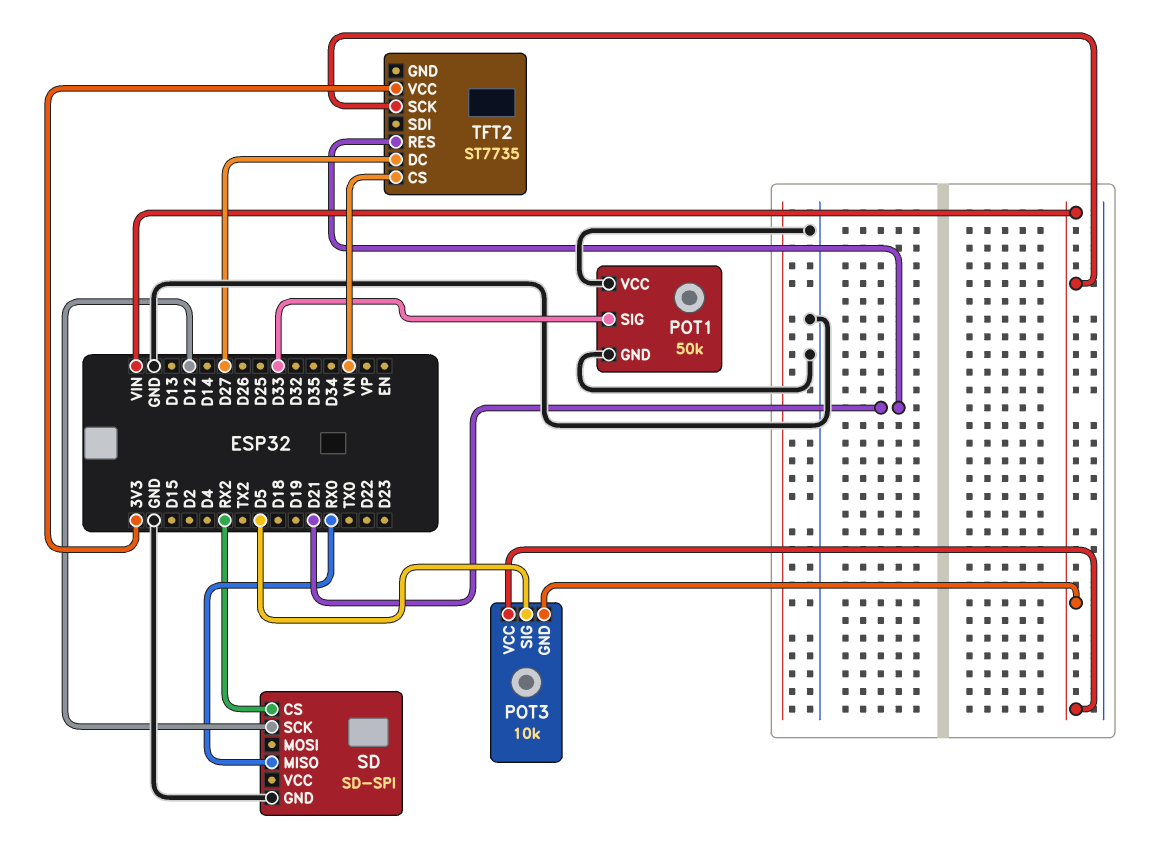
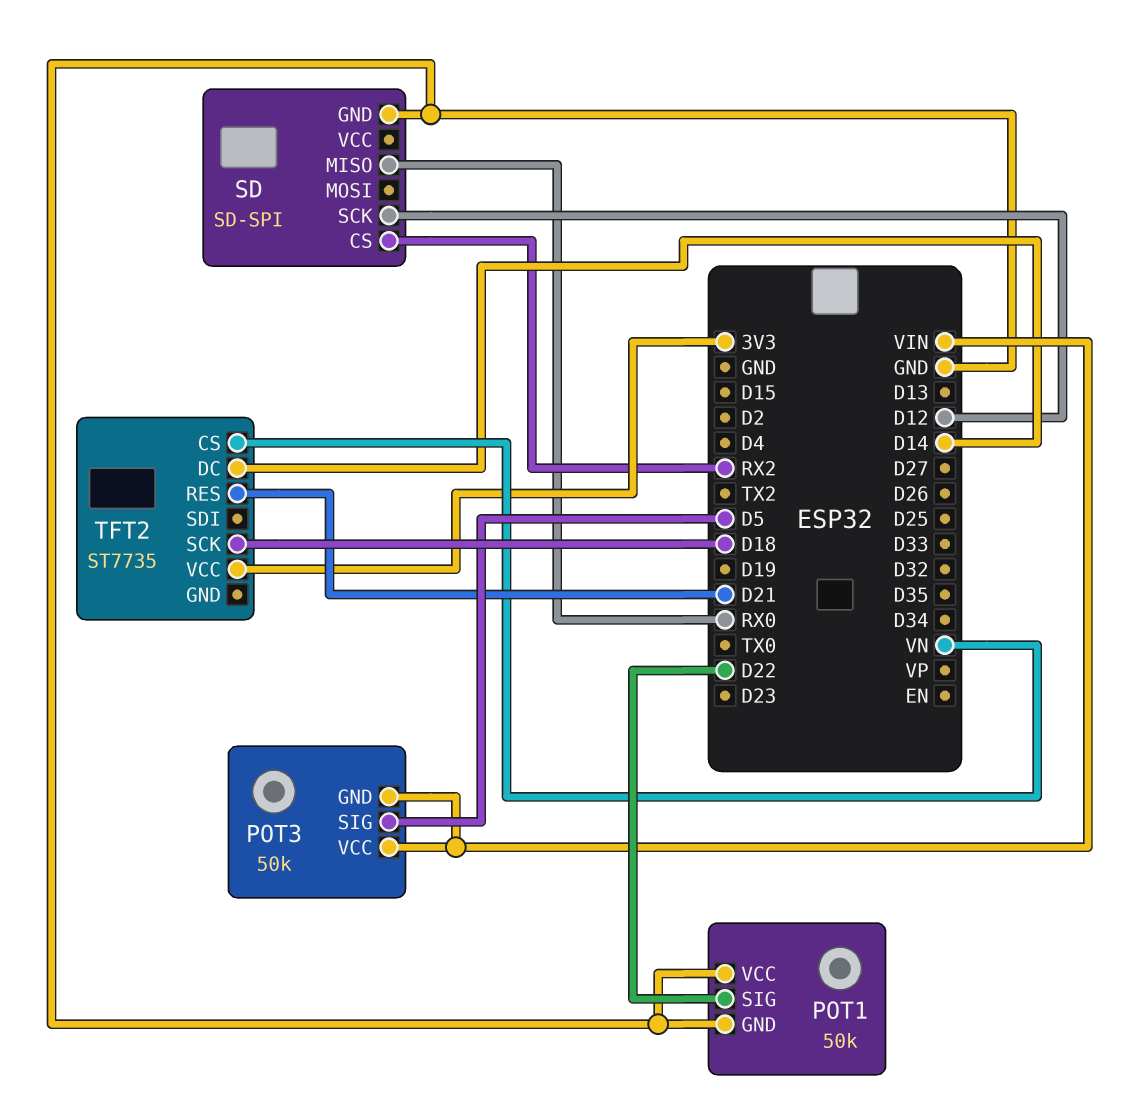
POT1 pin SIG: D33 -> D22
POT3: 10k -> 50k
TFT2 pin DC: D27 -> D14
TFT2 pin SCK: VIN -> D18

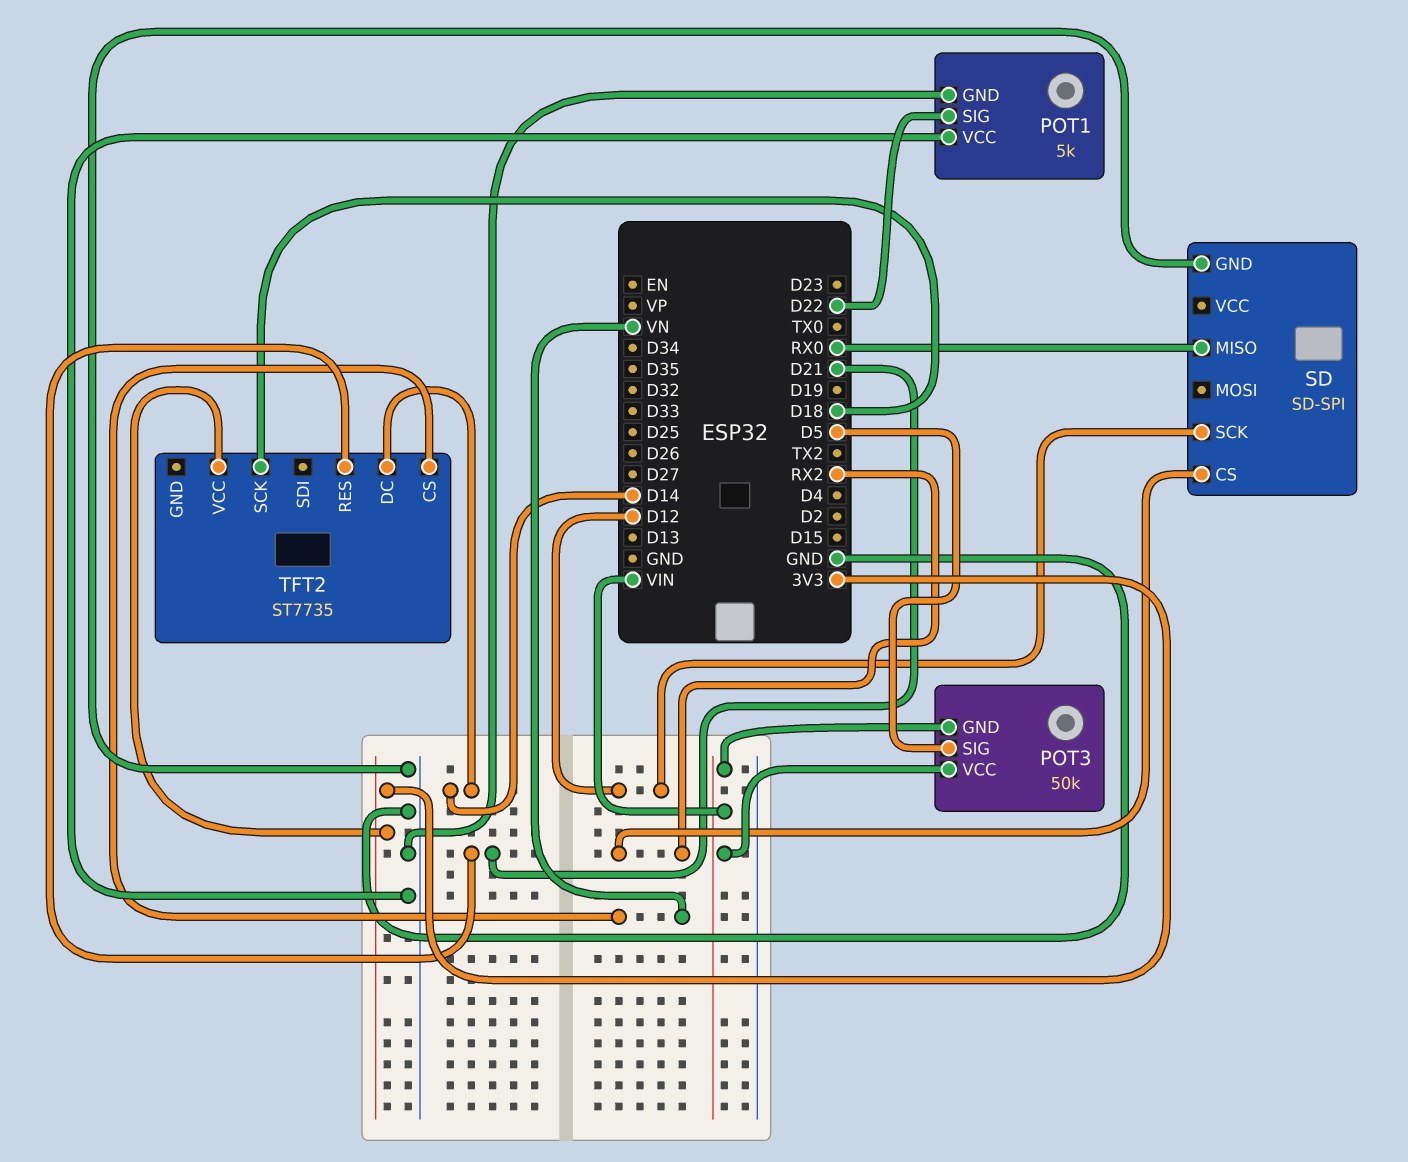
POT1: 50k -> 5k

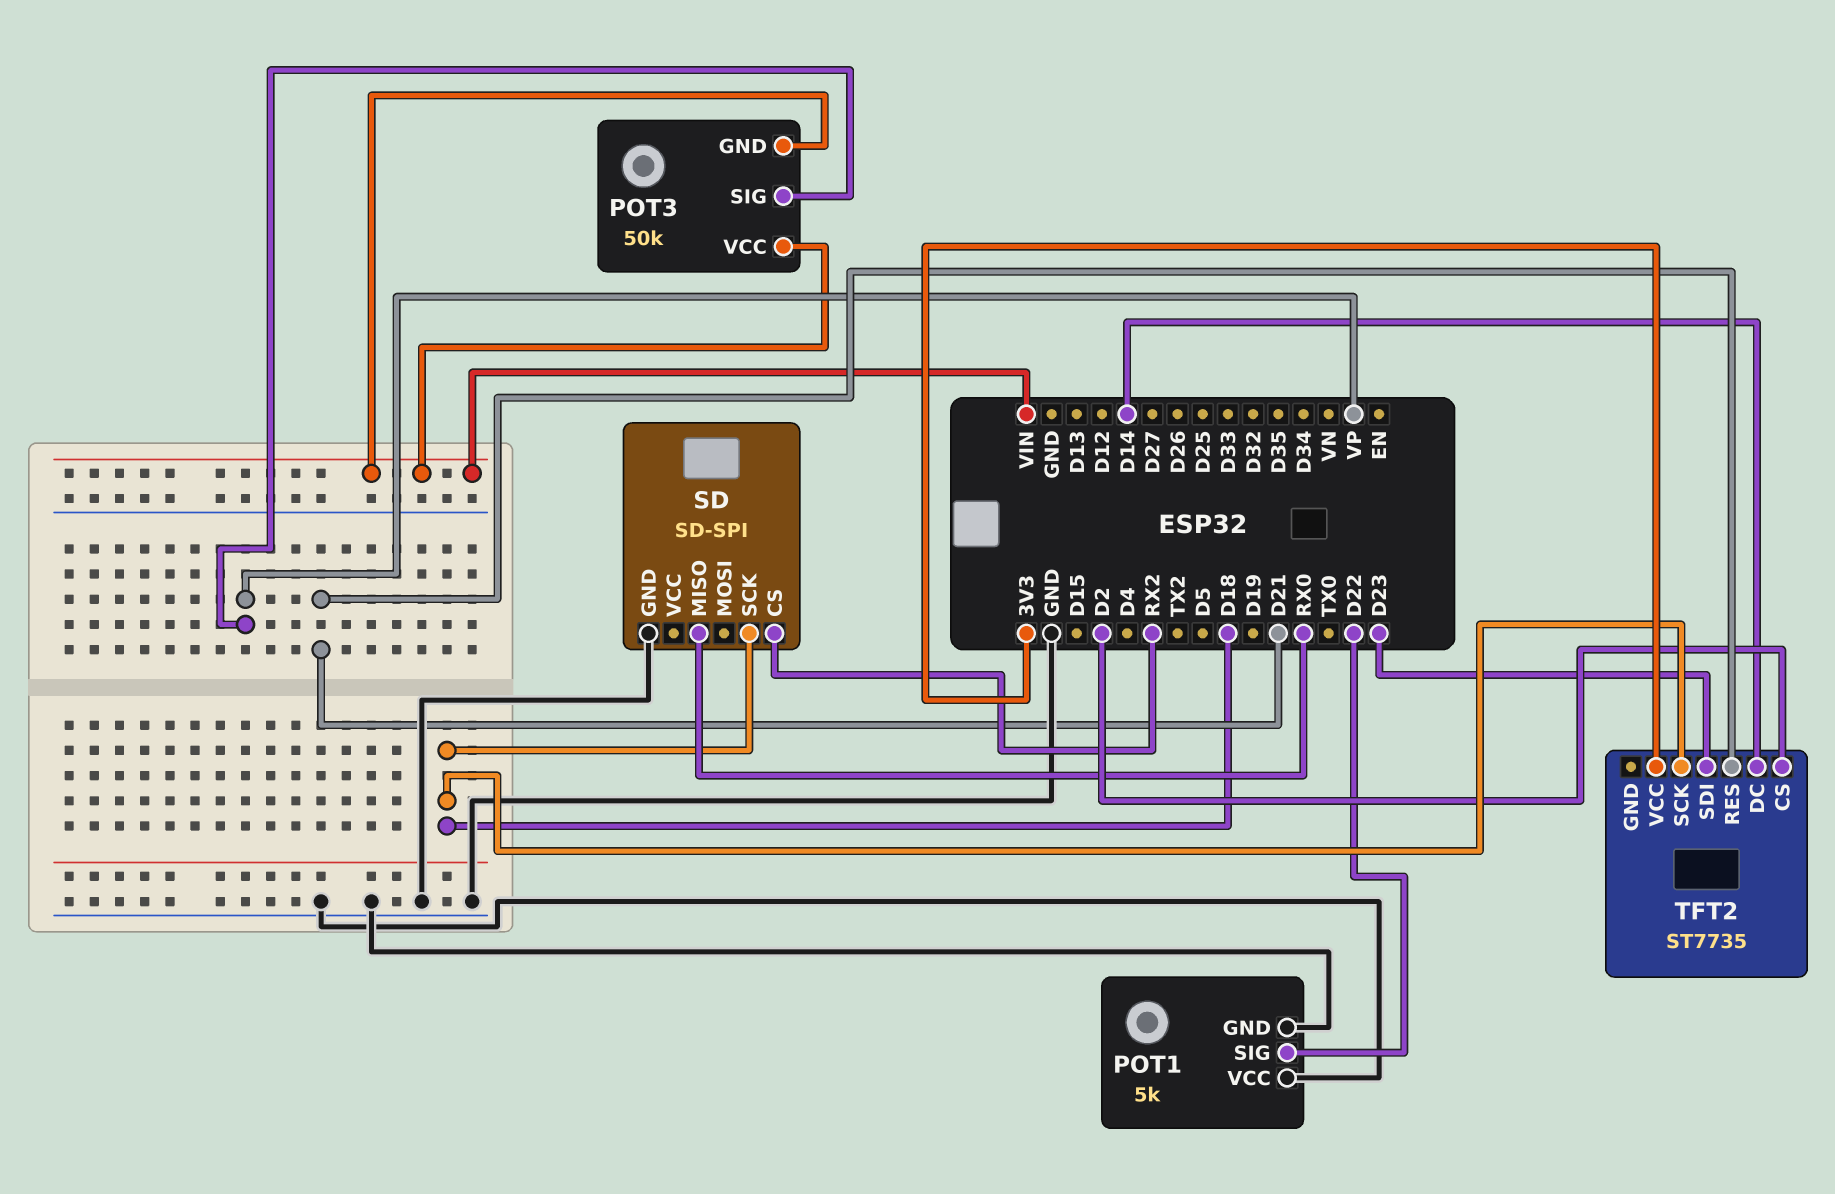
POT3 pin SIG: D5 -> VP
SD pin SCK: D12 -> D18
TFT2 pin CS: VN -> D2
TFT2 pin SDI: none -> D23

